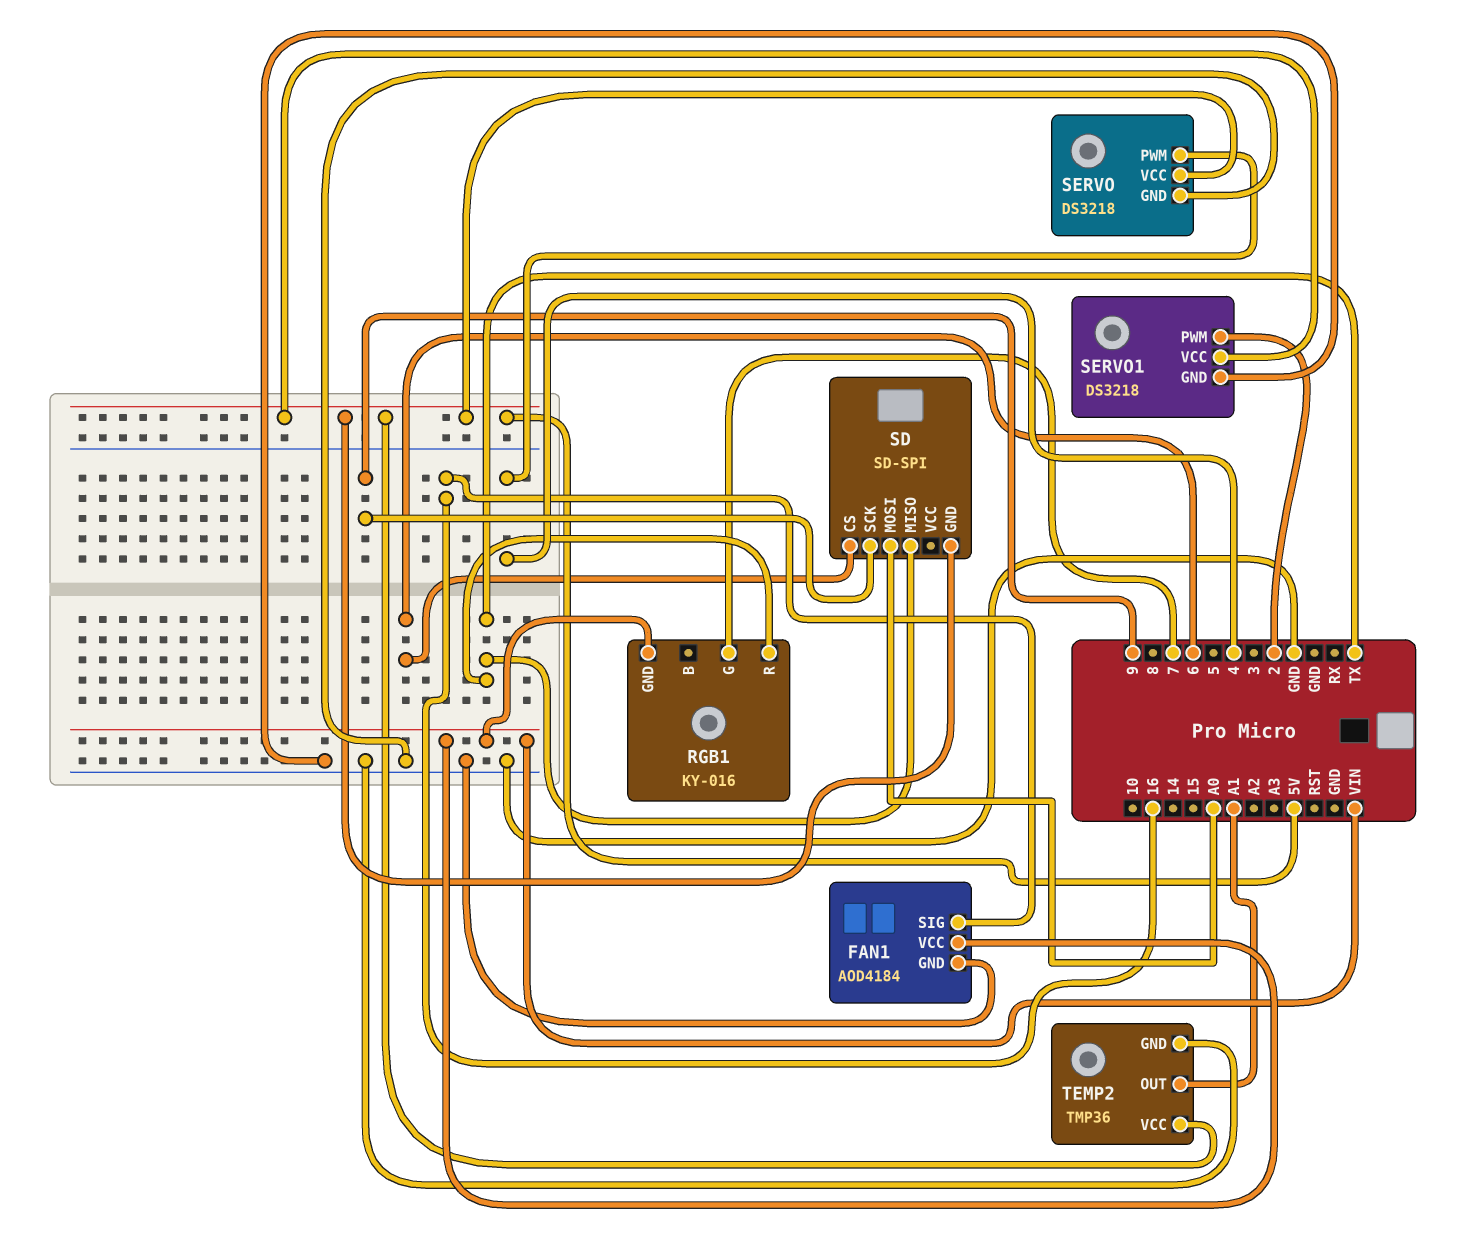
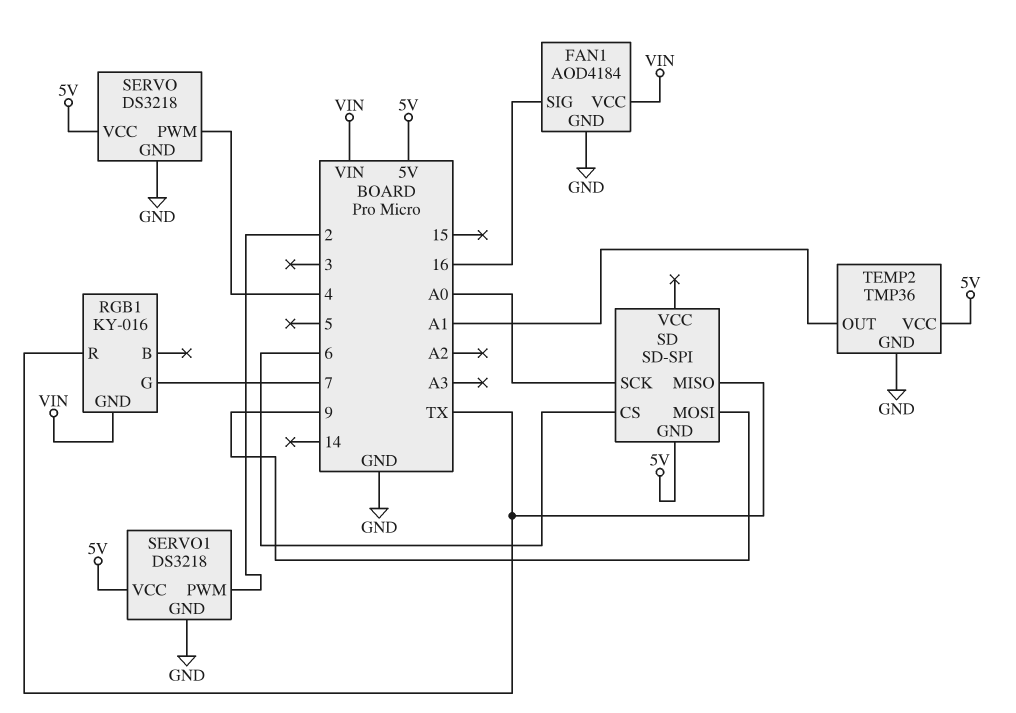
SD pin MOSI: A0 -> 9
SD pin SCK: 9 -> A0

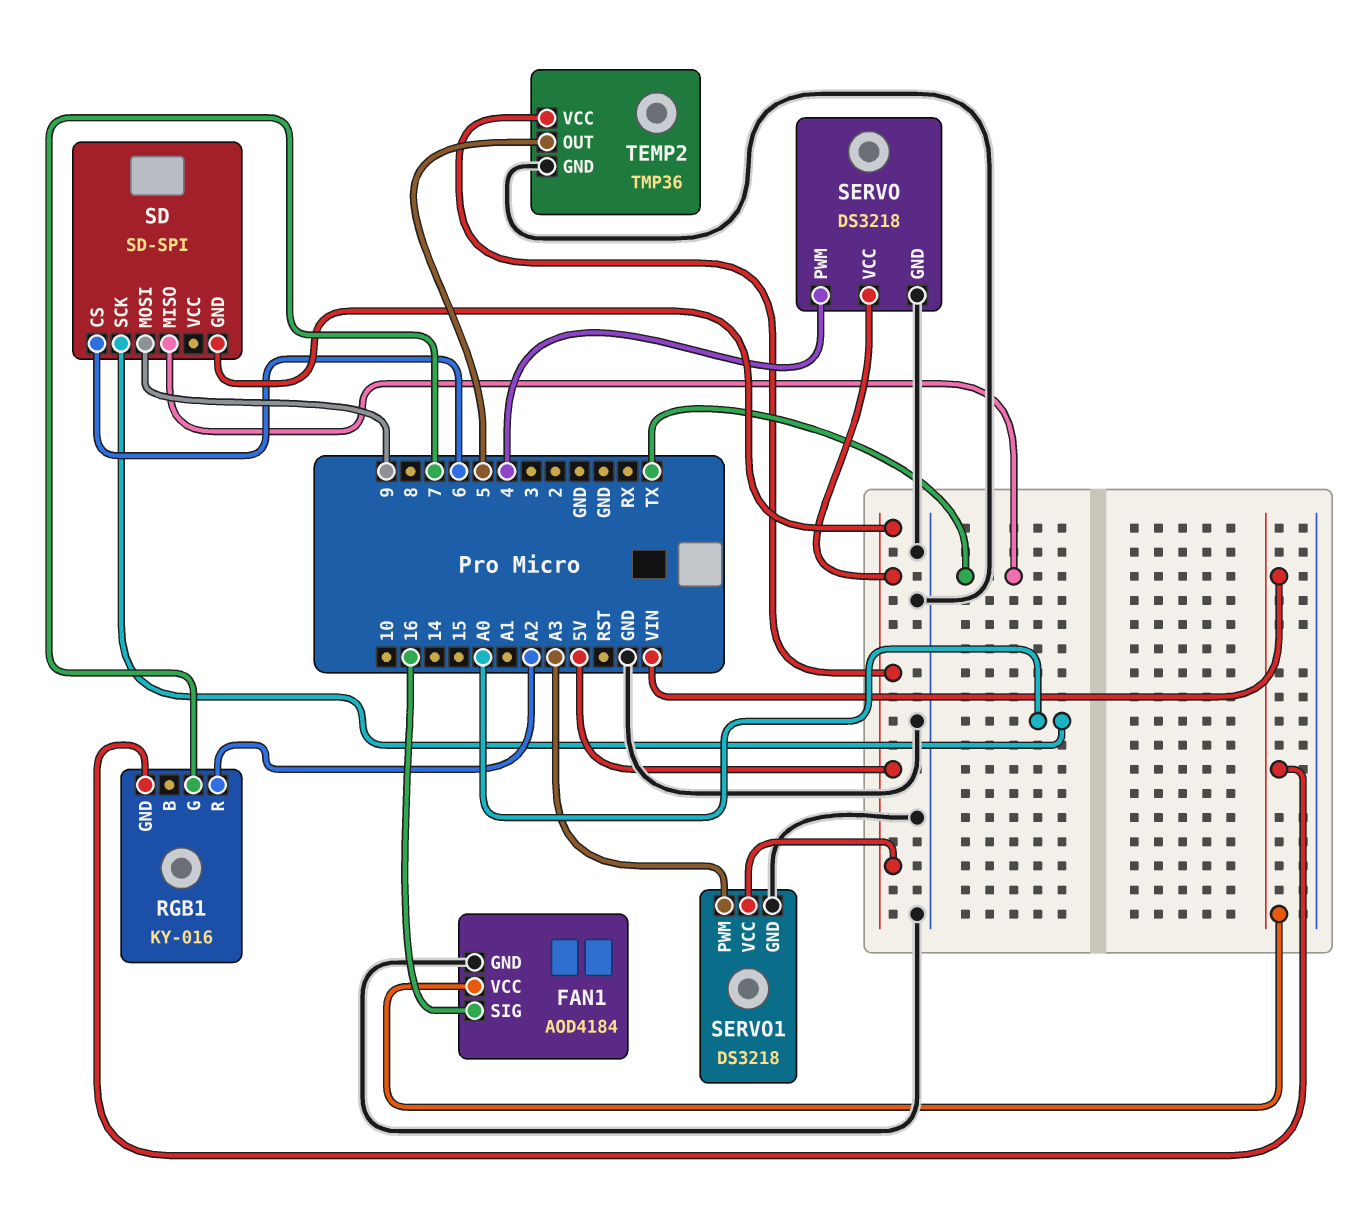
RGB1 pin R: TX -> A2
SERVO1 pin PWM: 2 -> A3
TEMP2 pin OUT: A1 -> 5

